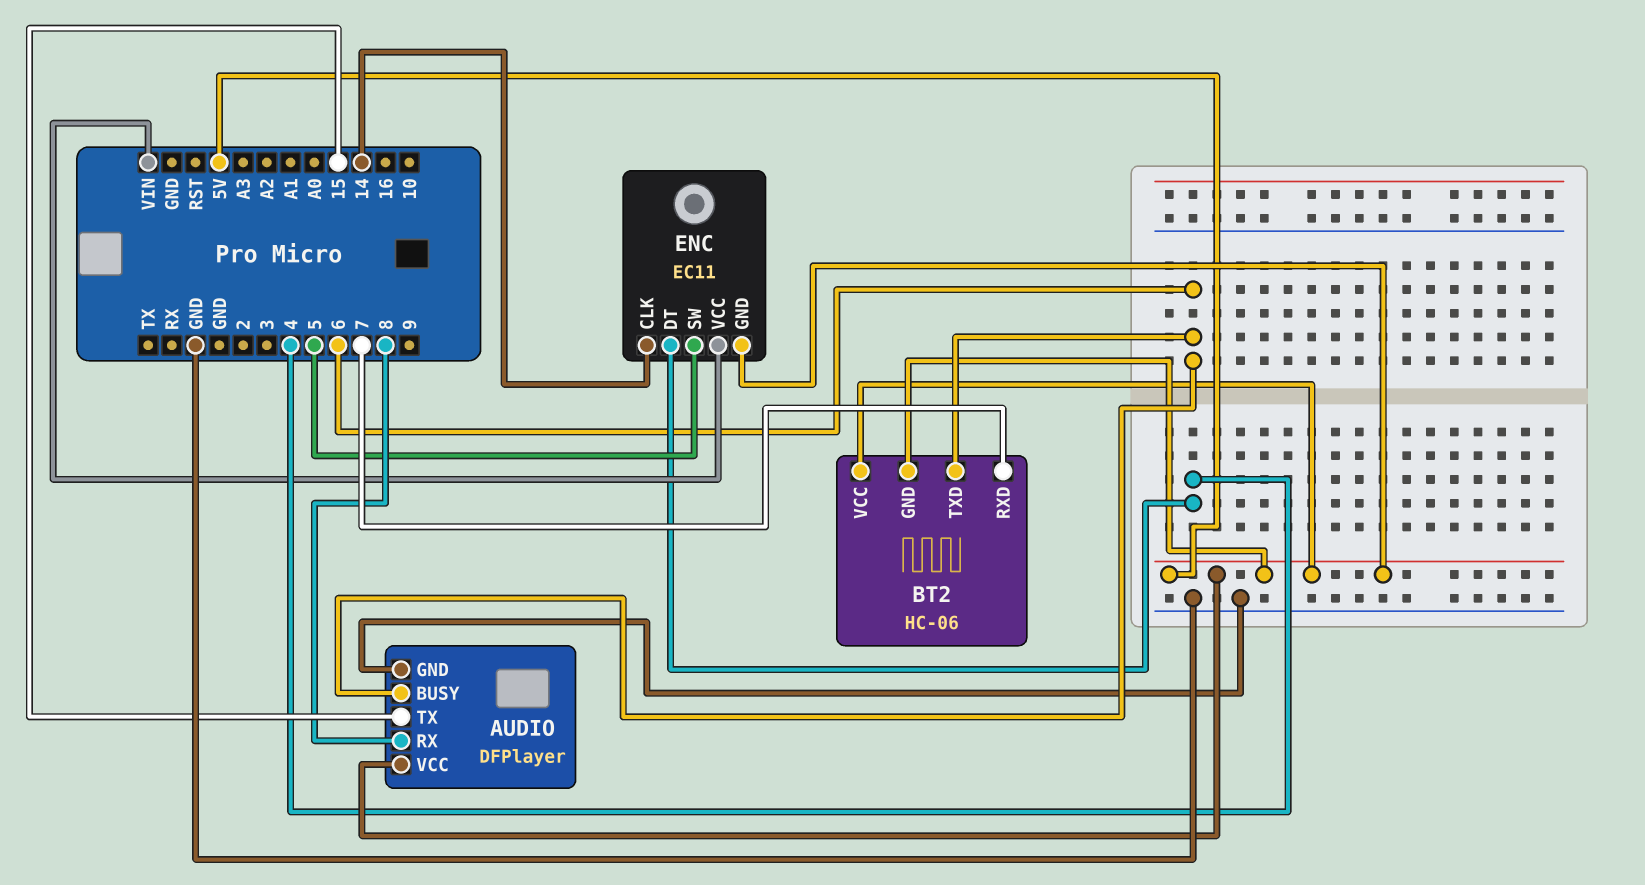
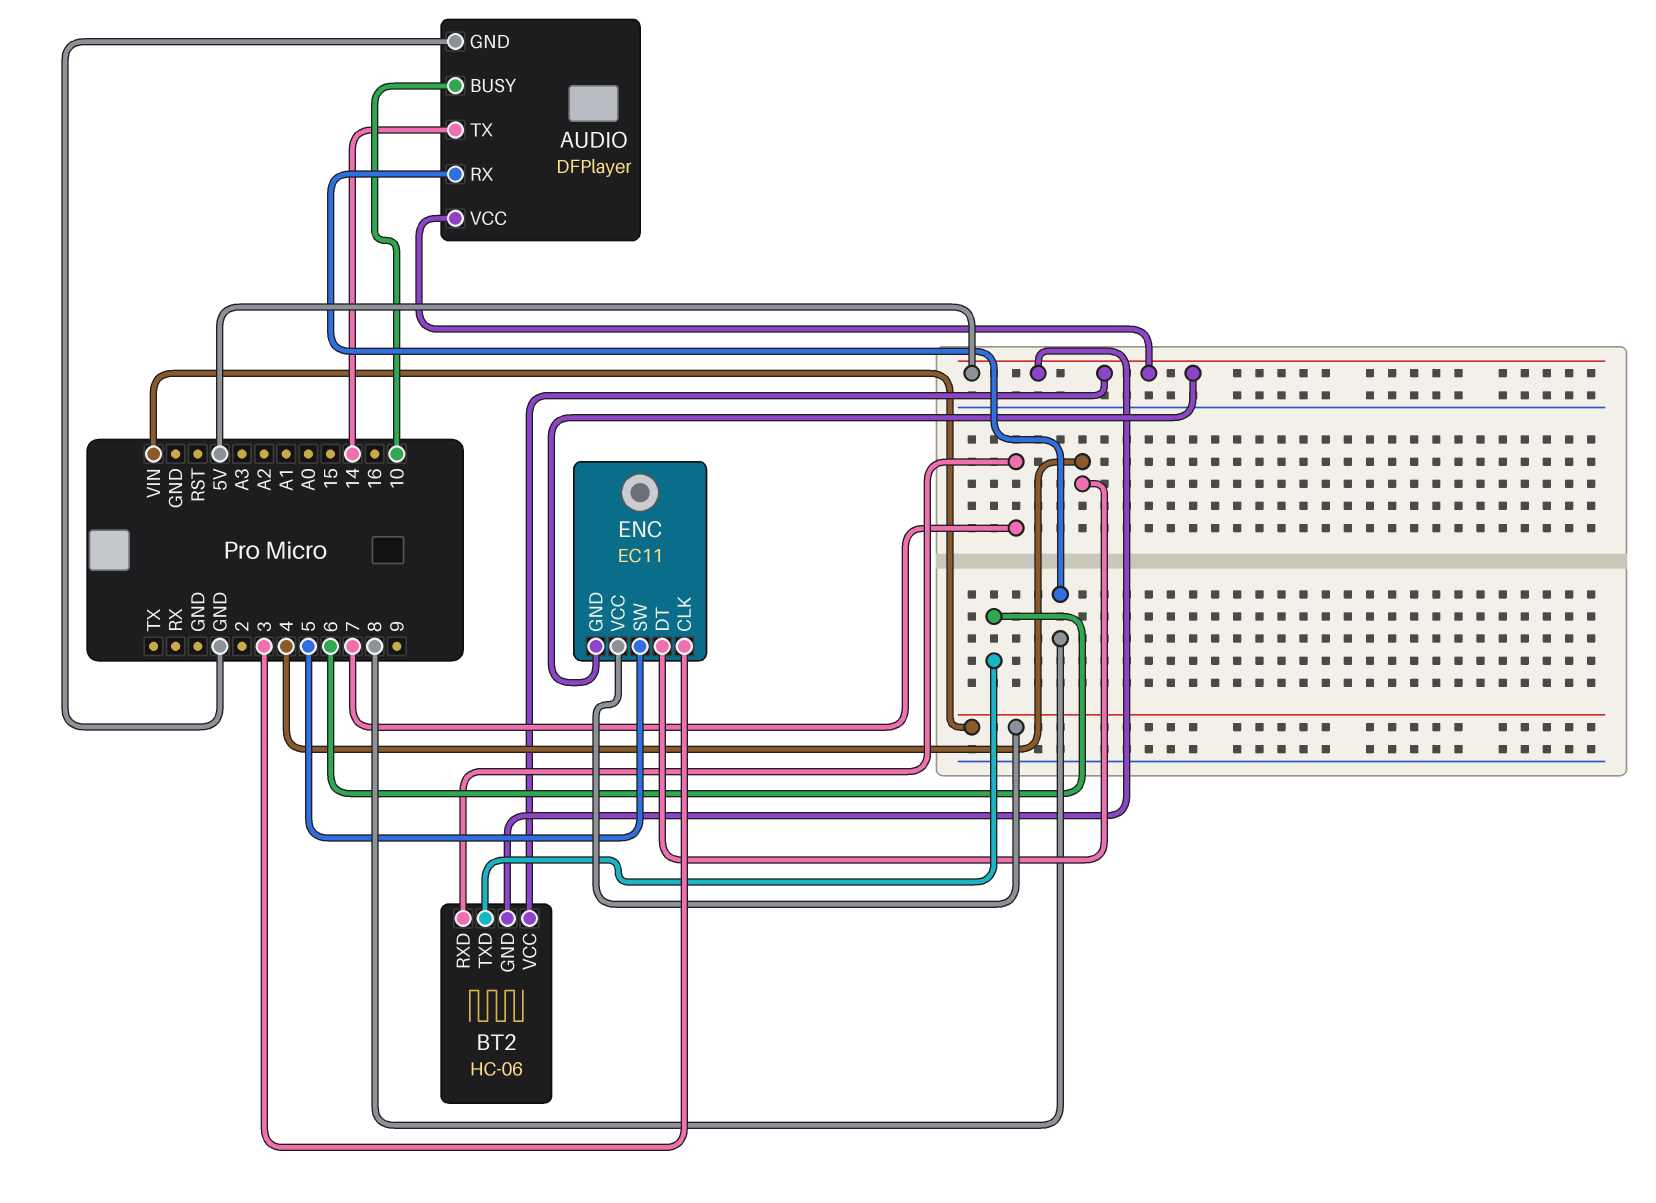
AUDIO pin BUSY: 6 -> 10
AUDIO pin TX: 15 -> 14
ENC pin CLK: 14 -> 3

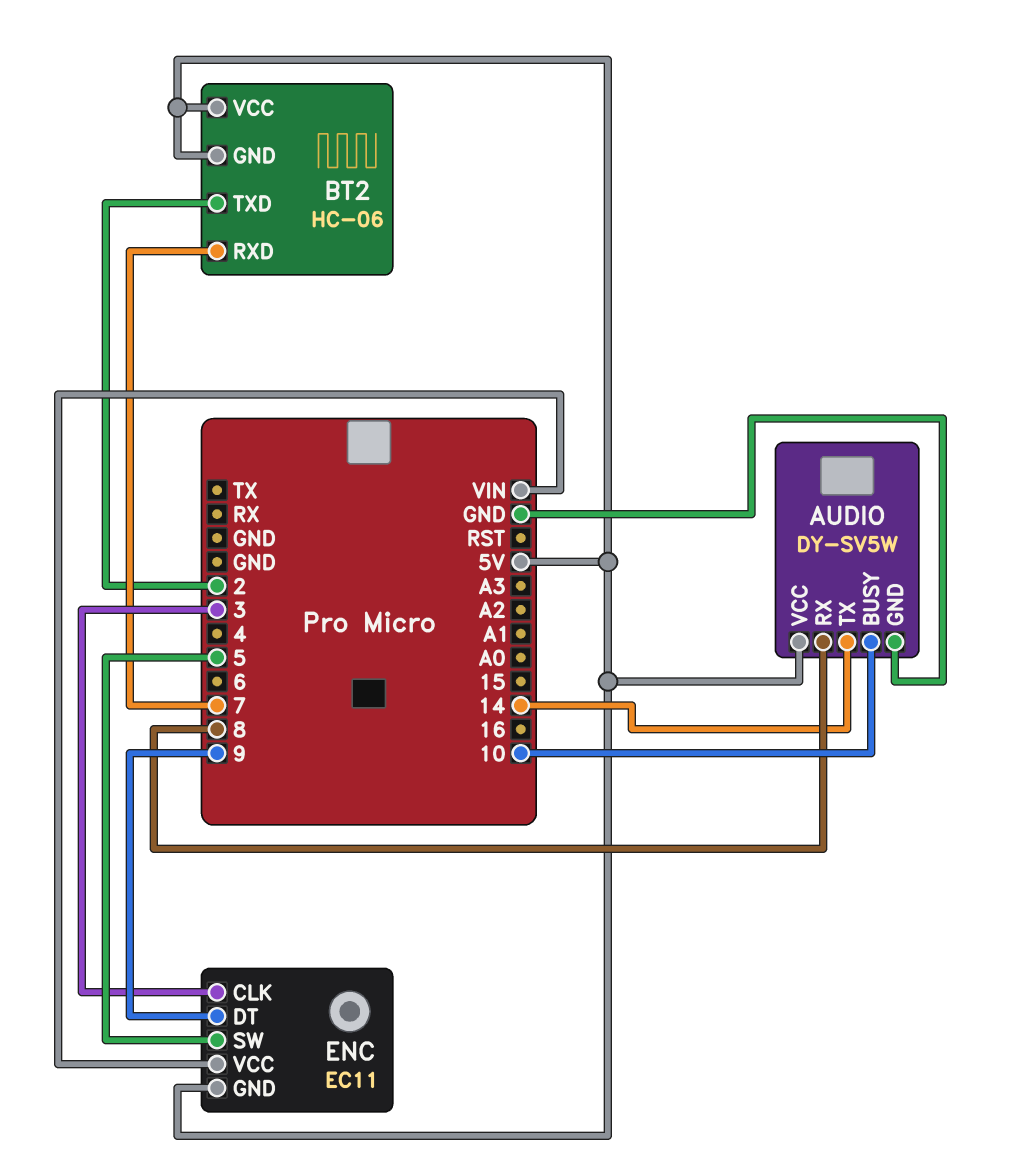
AUDIO: DFPlayer -> DY-SV5W
BT2 pin TXD: 6 -> 2
ENC pin DT: 4 -> 9

